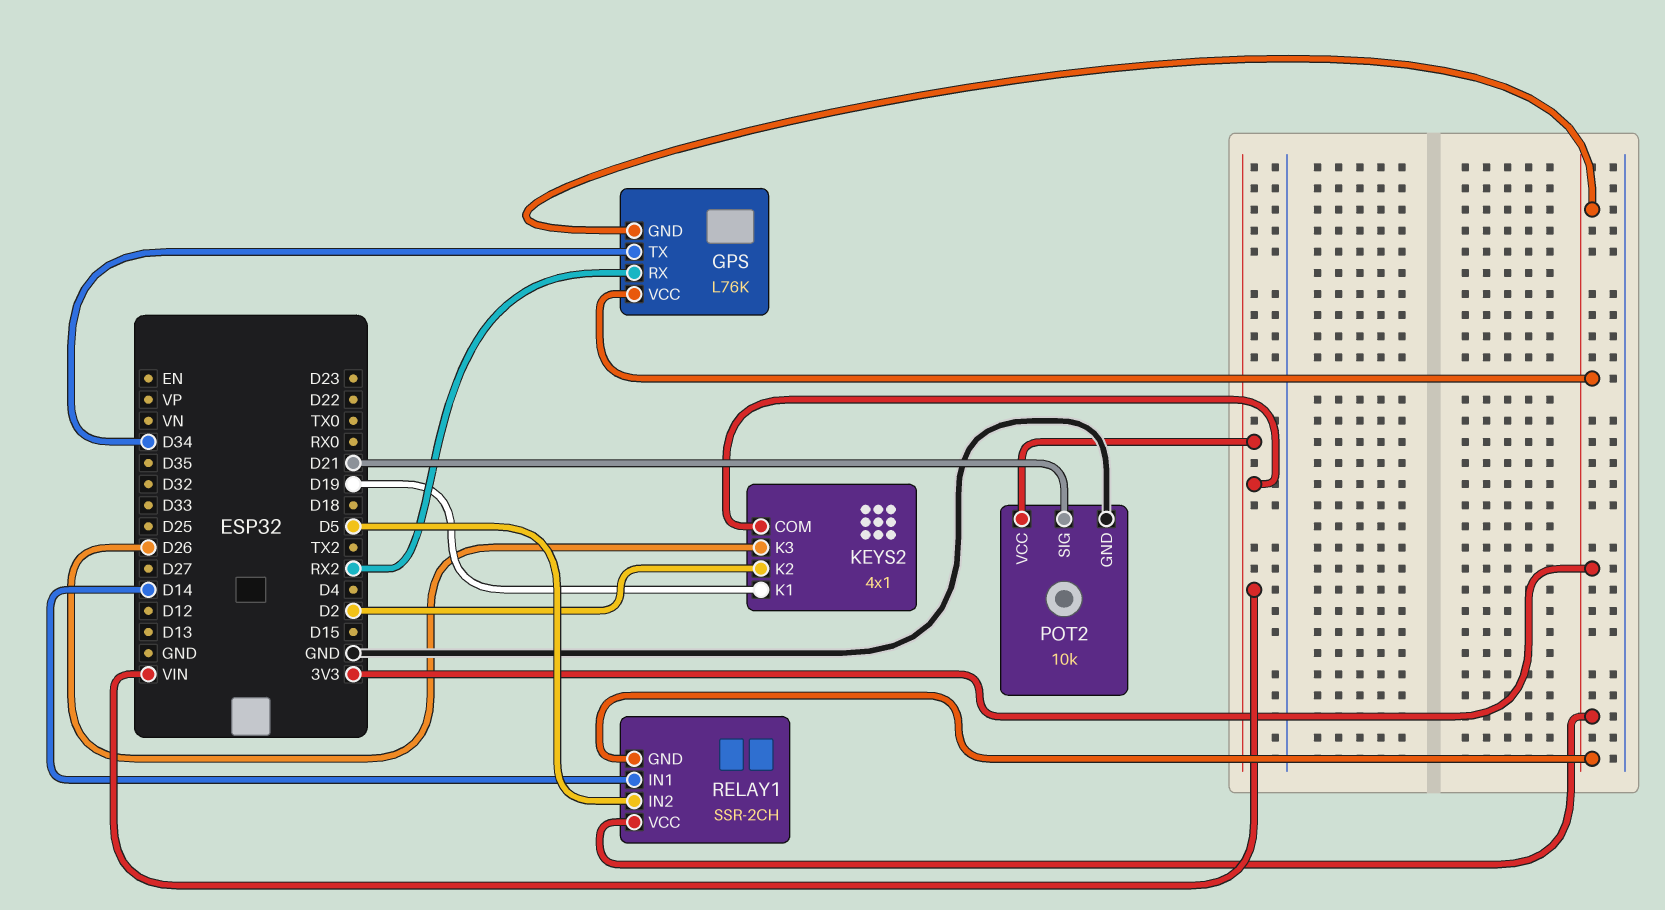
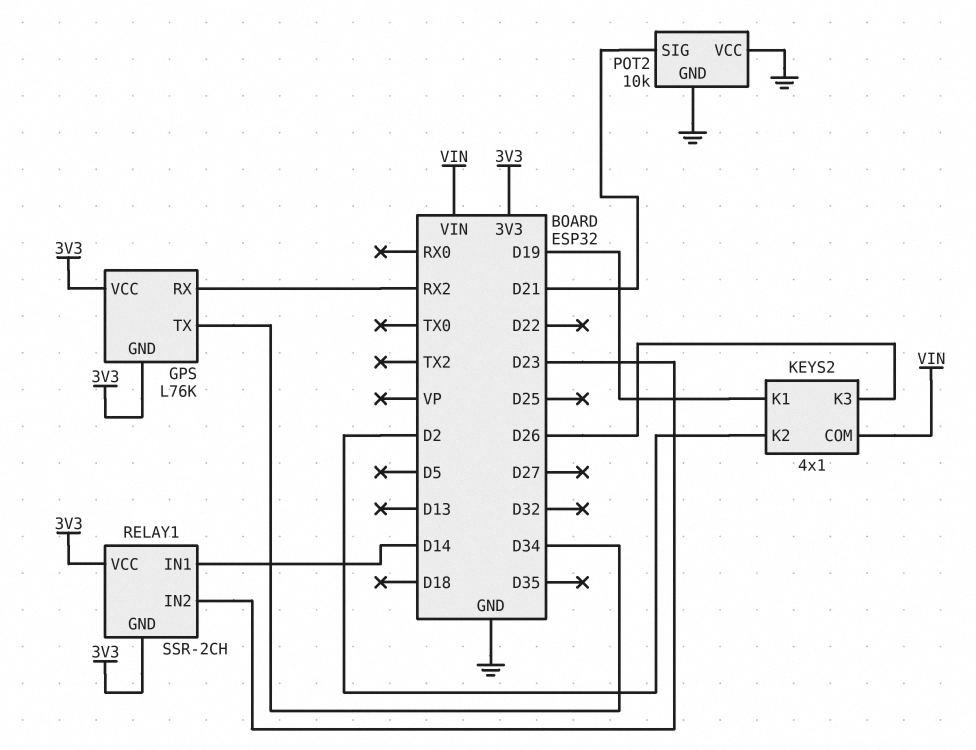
POT2 pin VCC: VIN -> GND
RELAY1 pin IN2: D5 -> D23

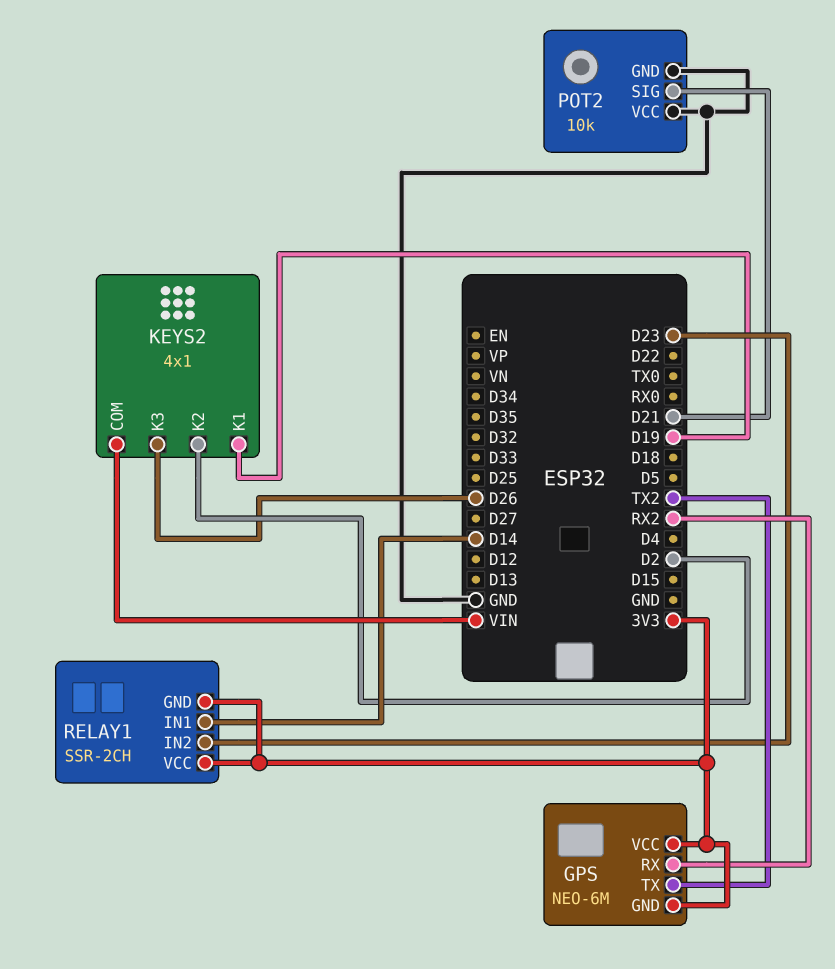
GPS: L76K -> NEO-6M
GPS pin TX: D34 -> TX2

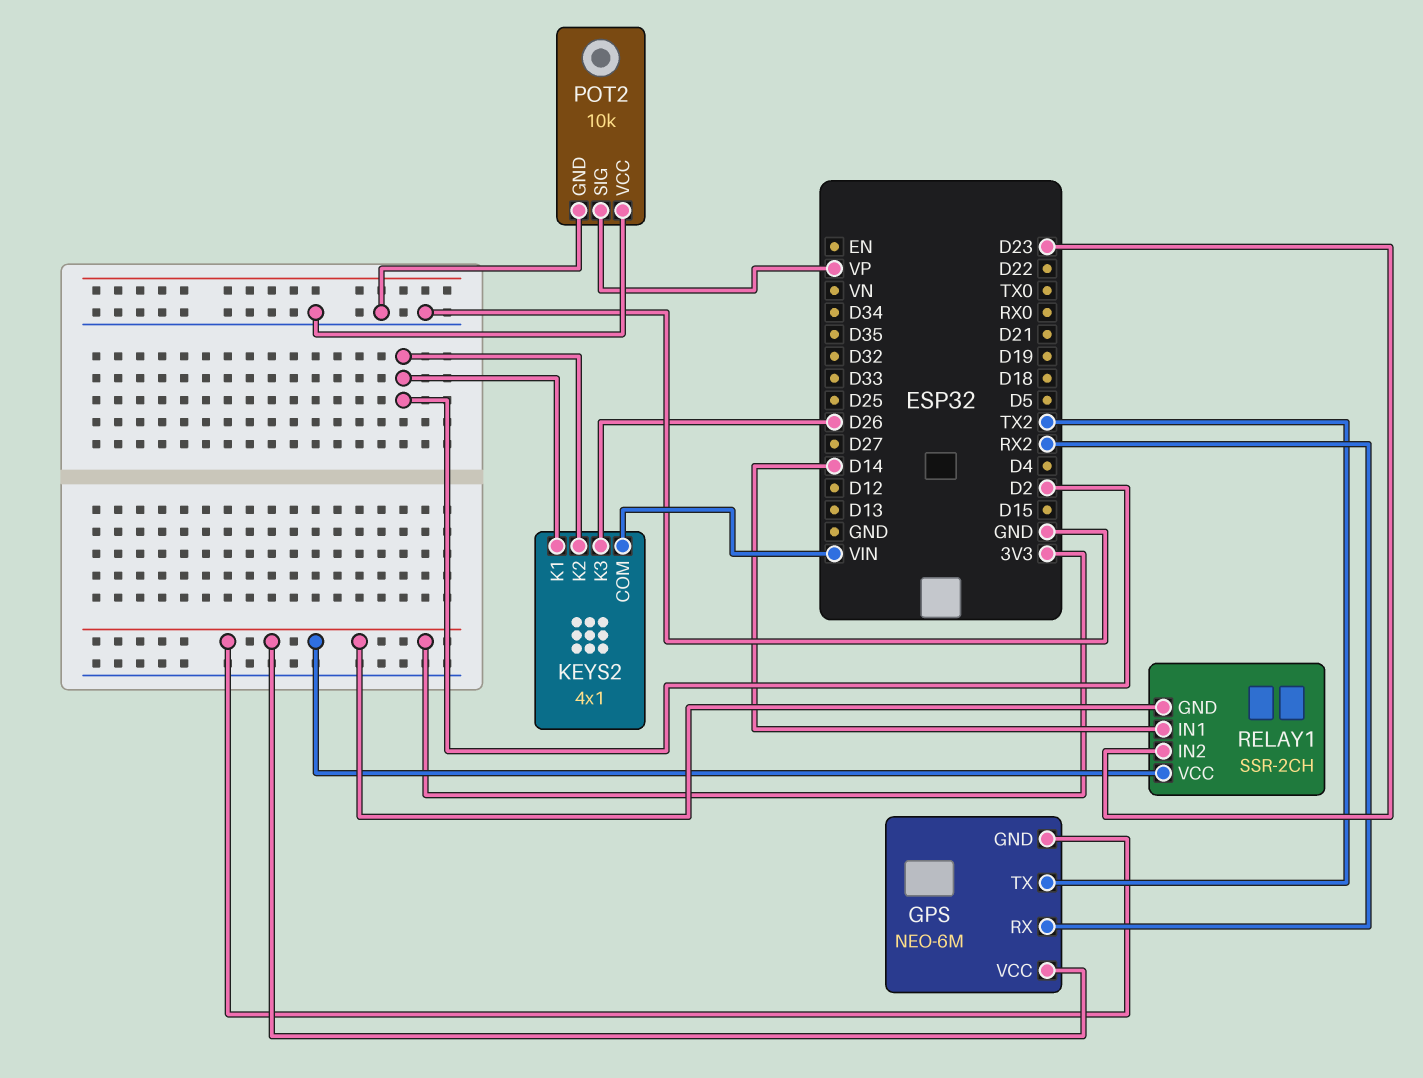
KEYS2 pin K1: D19 -> D2
POT2 pin SIG: D21 -> VP

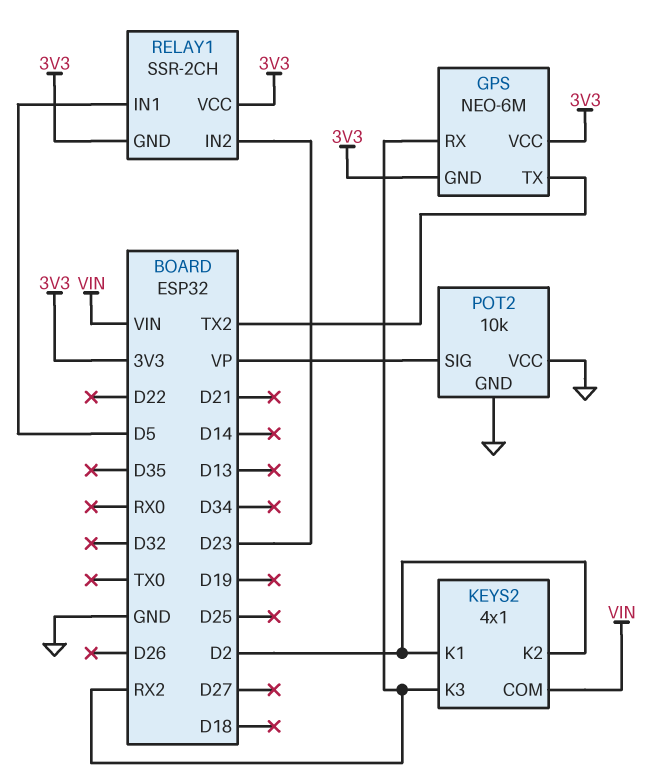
KEYS2 pin K3: D26 -> RX2
RELAY1 pin IN1: D14 -> D5

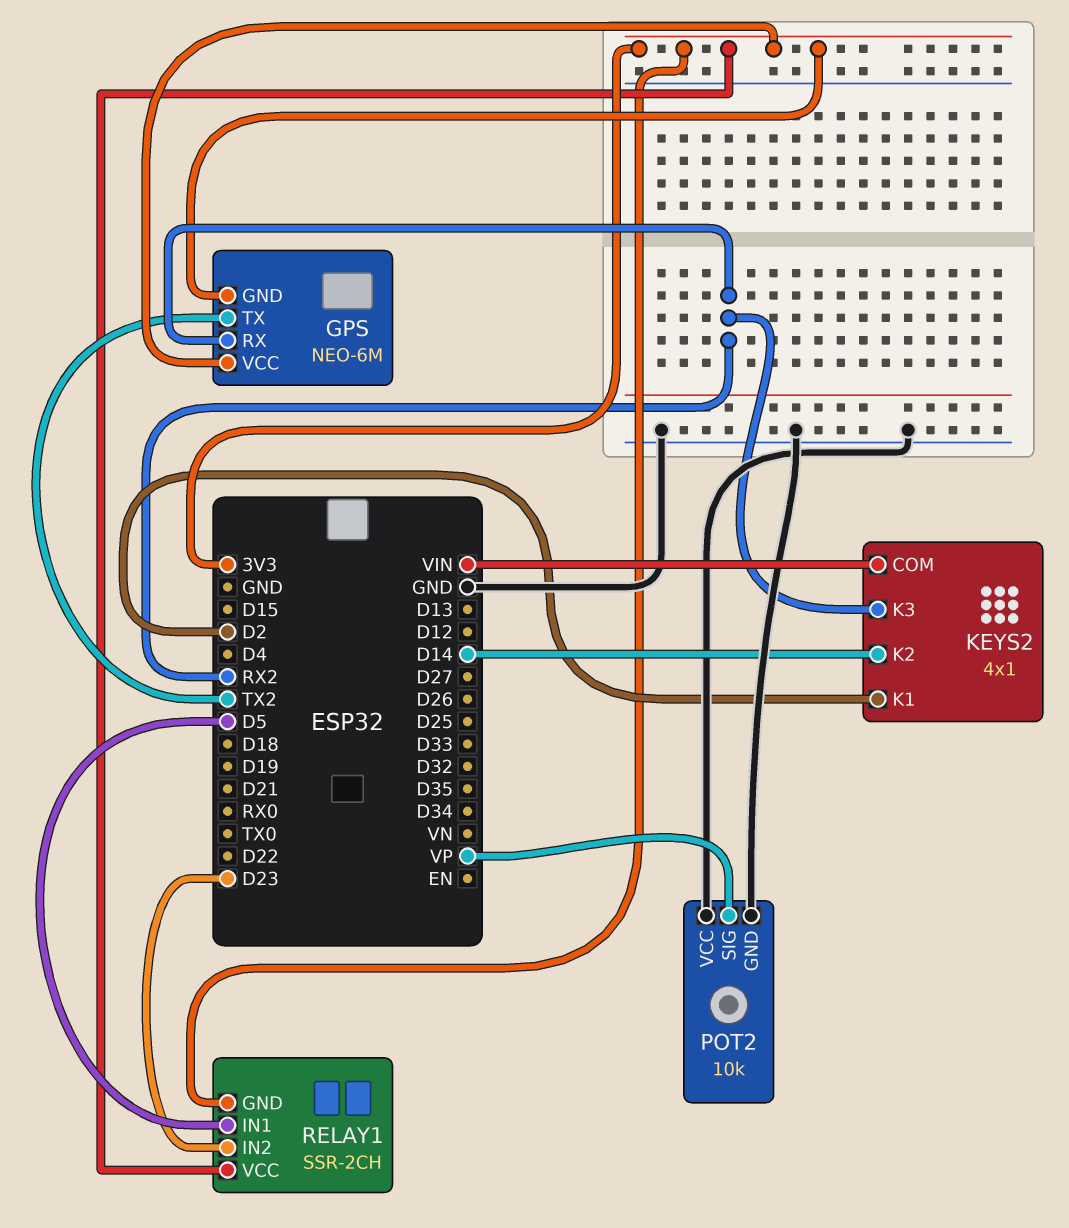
KEYS2 pin K2: D2 -> D14

